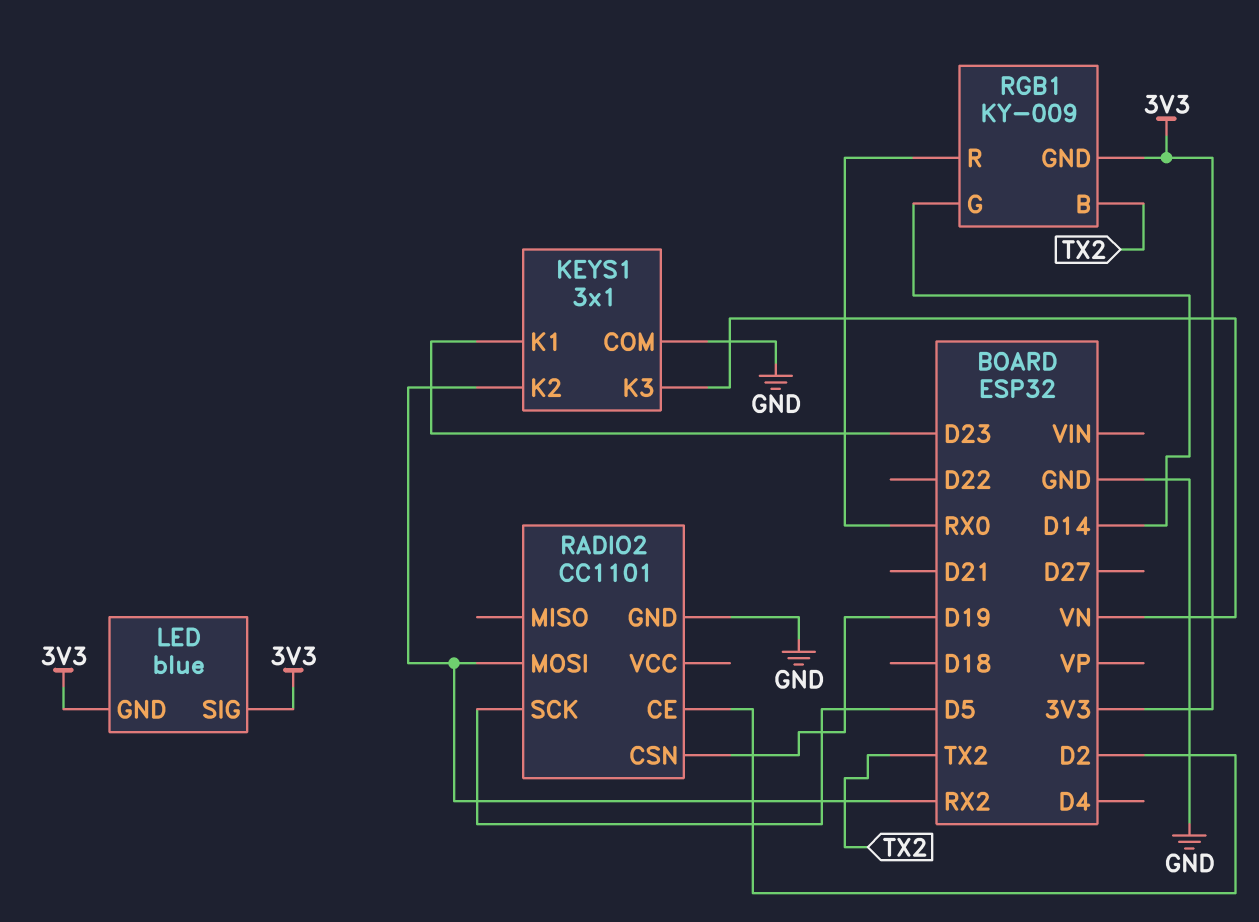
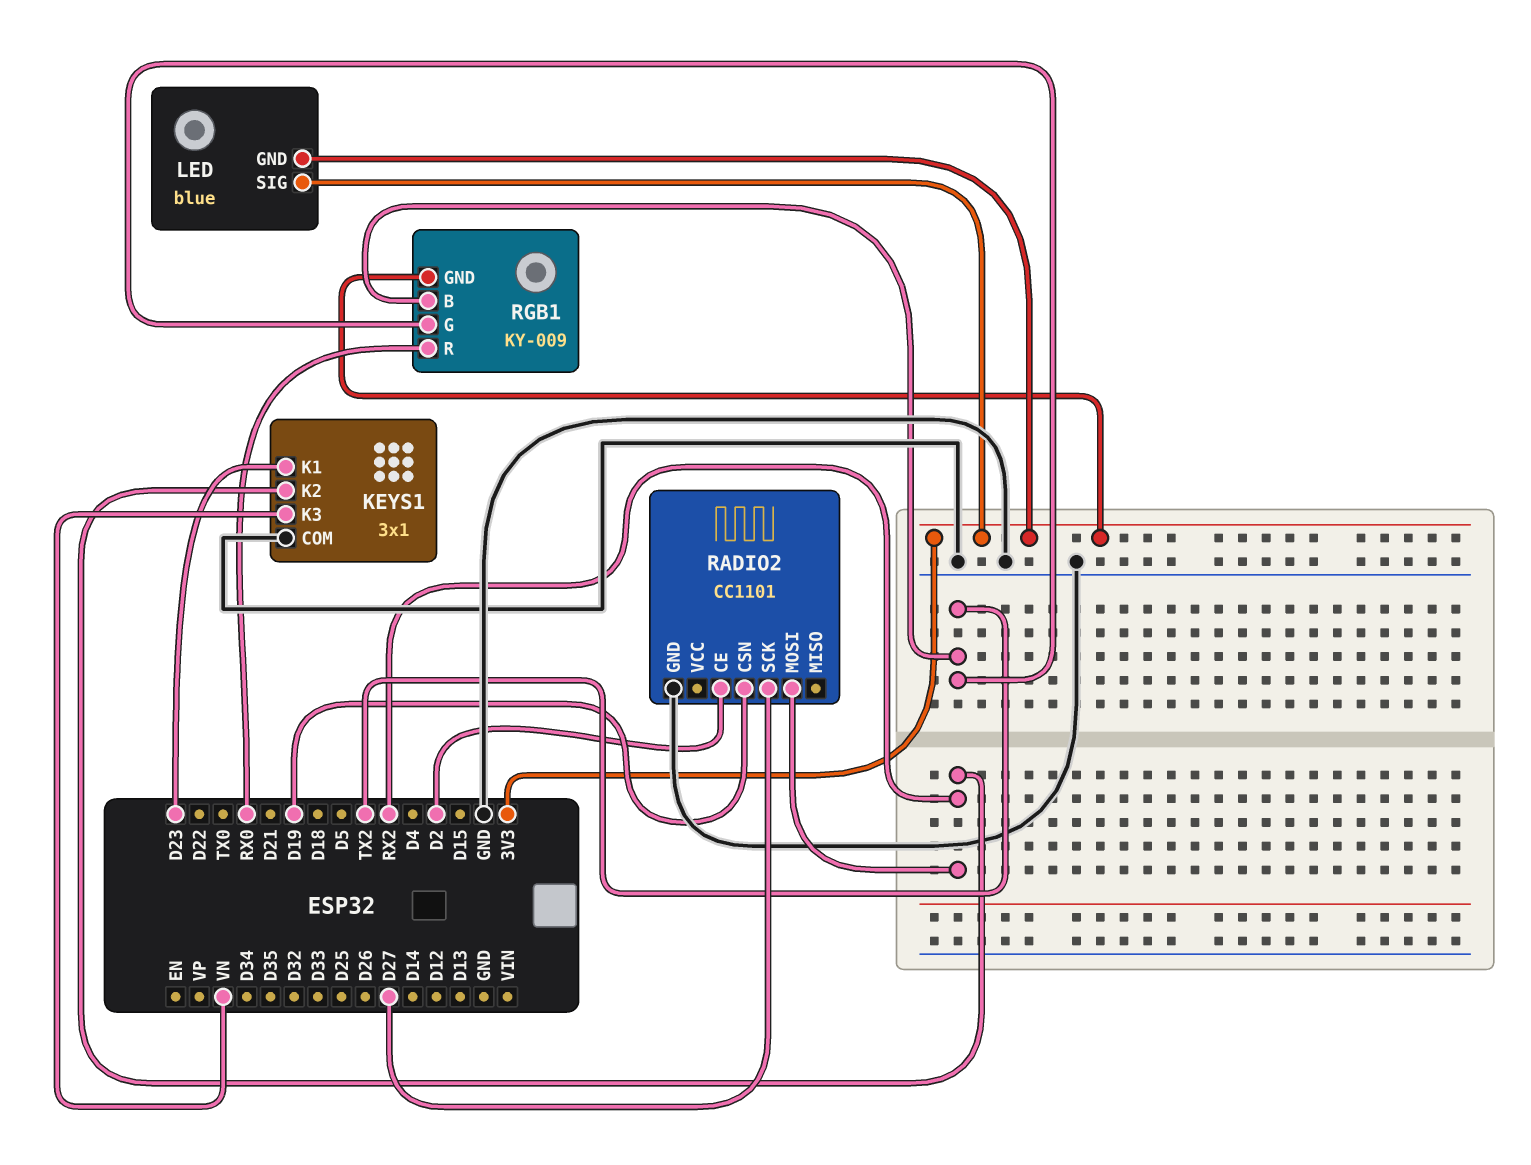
RADIO2 pin SCK: D5 -> D27
RGB1 pin G: D14 -> TX2

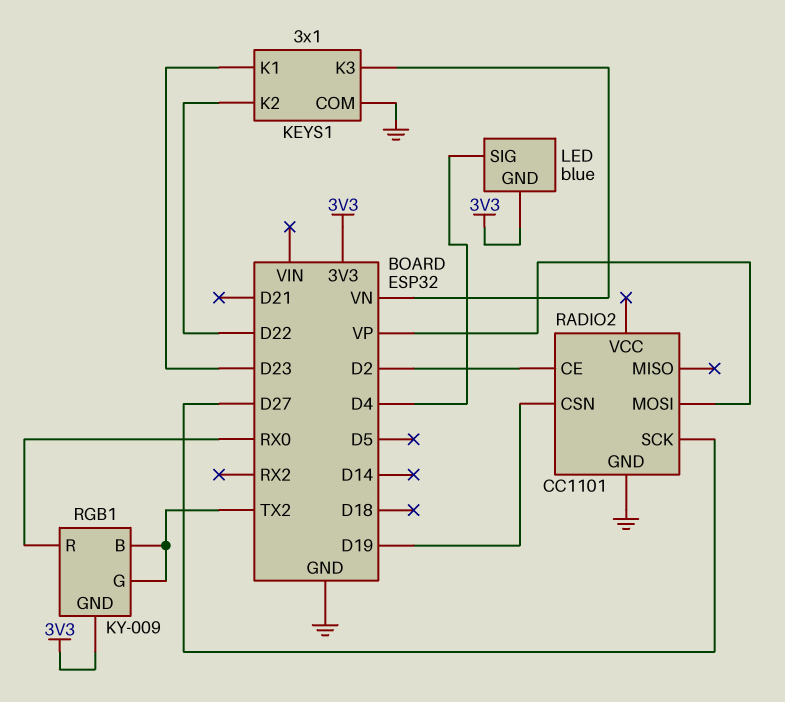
KEYS1 pin K2: RX2 -> D22
LED pin SIG: 3V3 -> D4
RADIO2 pin MOSI: RX2 -> VP

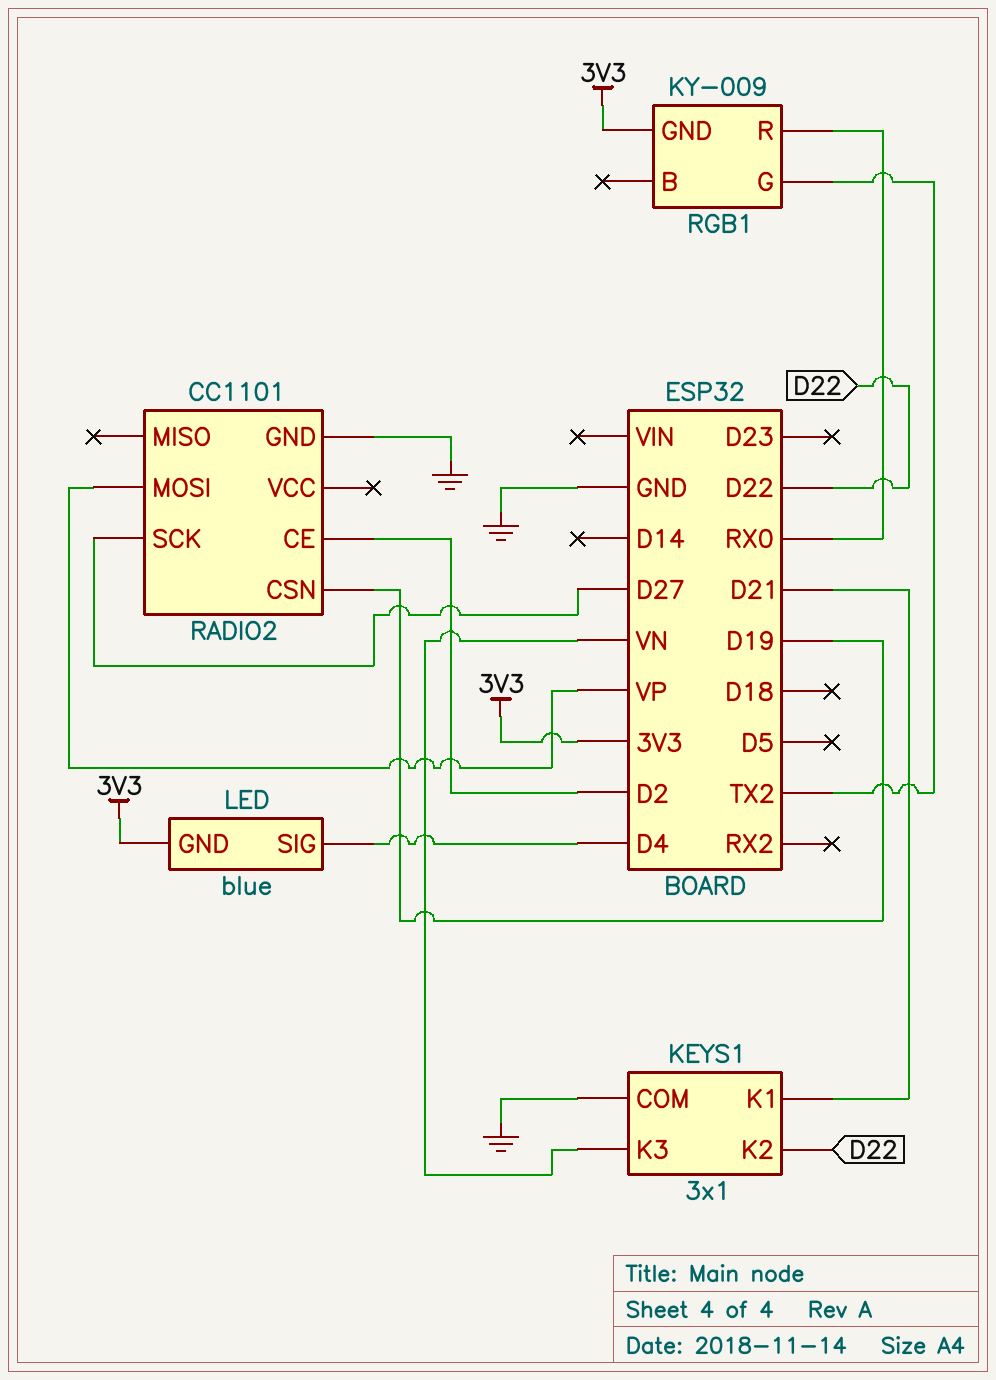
KEYS1 pin K1: D23 -> D21
RGB1 pin B: TX2 -> none

